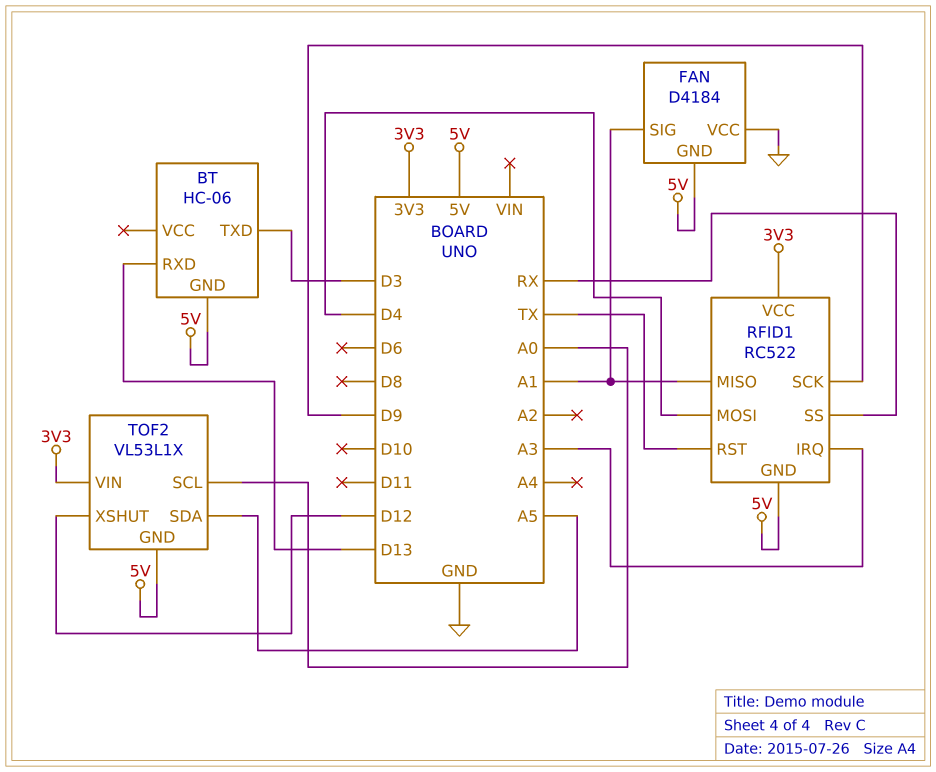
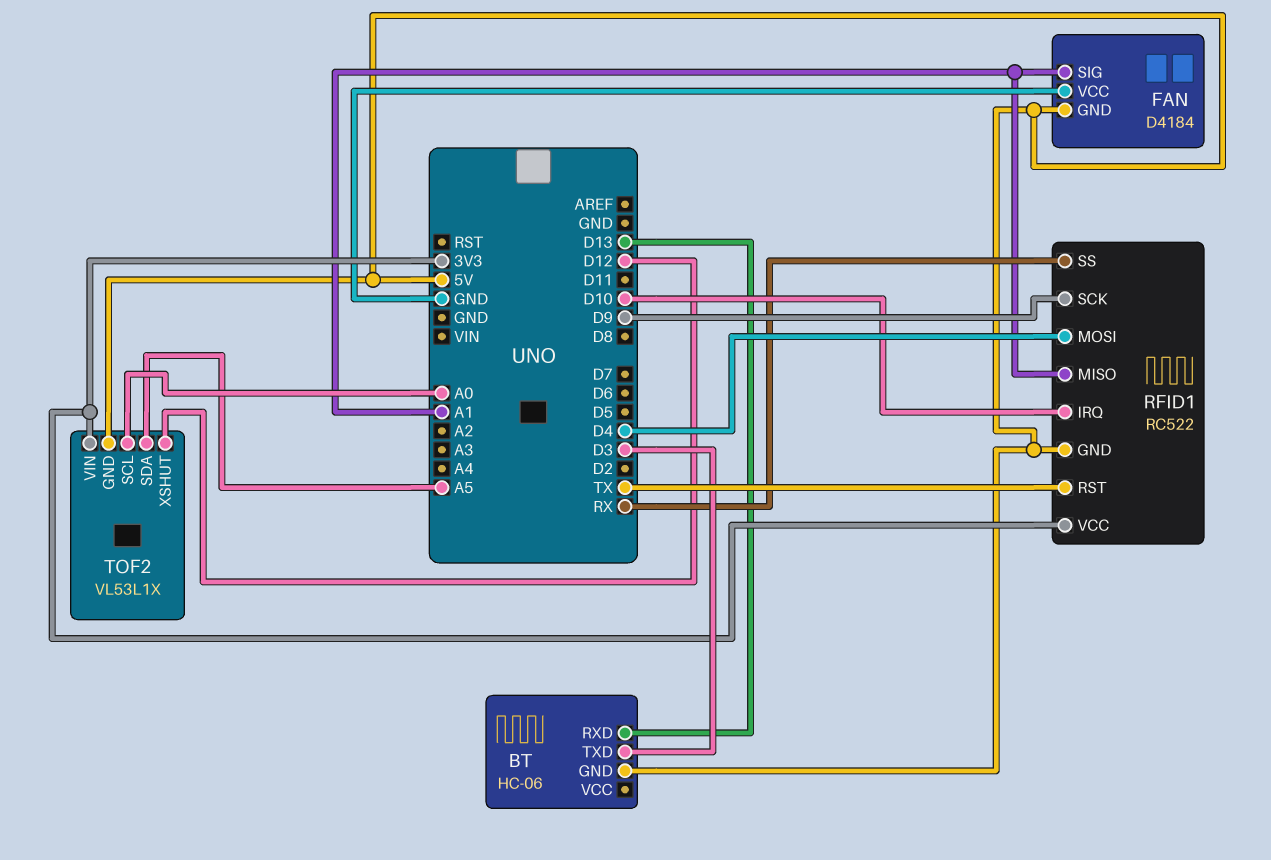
RFID1 pin IRQ: A3 -> D10

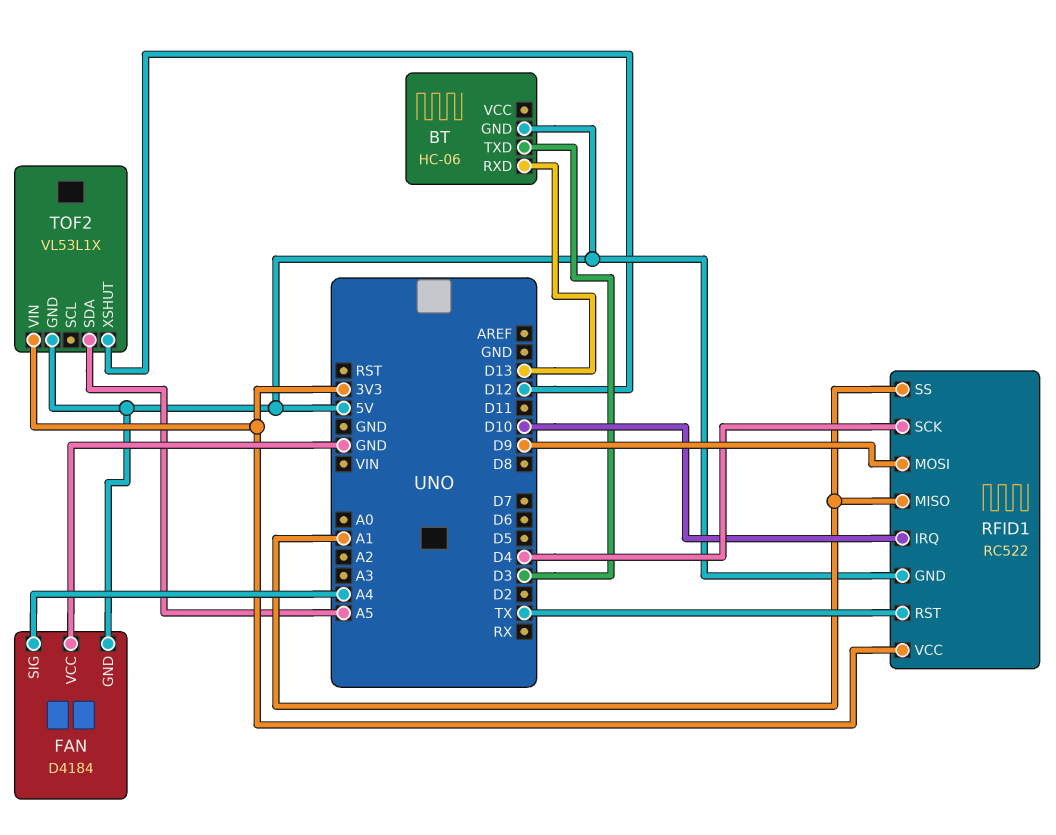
FAN pin SIG: A1 -> A4
RFID1 pin MOSI: D4 -> D9
RFID1 pin SCK: D9 -> D4
RFID1 pin SS: RX -> A1
TOF2 pin SCL: A0 -> none

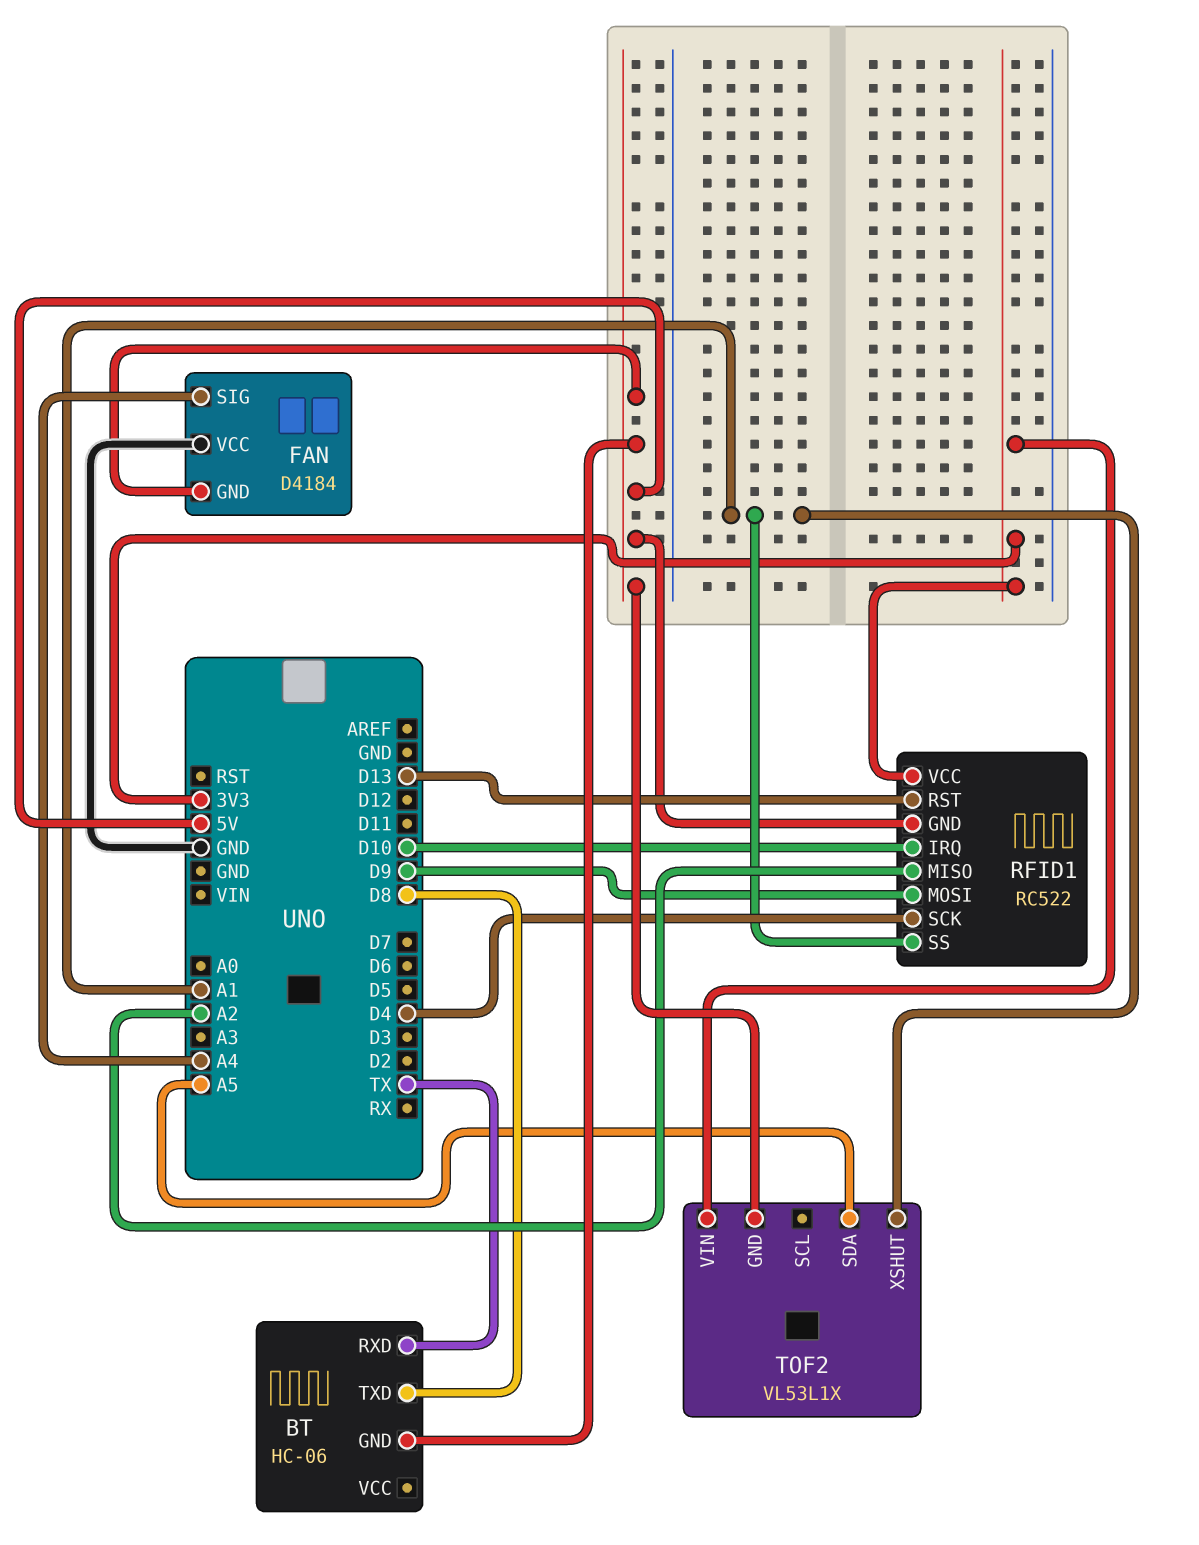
BT pin RXD: D13 -> TX
BT pin TXD: D3 -> D8
RFID1 pin MISO: A1 -> A2
RFID1 pin RST: TX -> D13
TOF2 pin XSHUT: D12 -> A1

